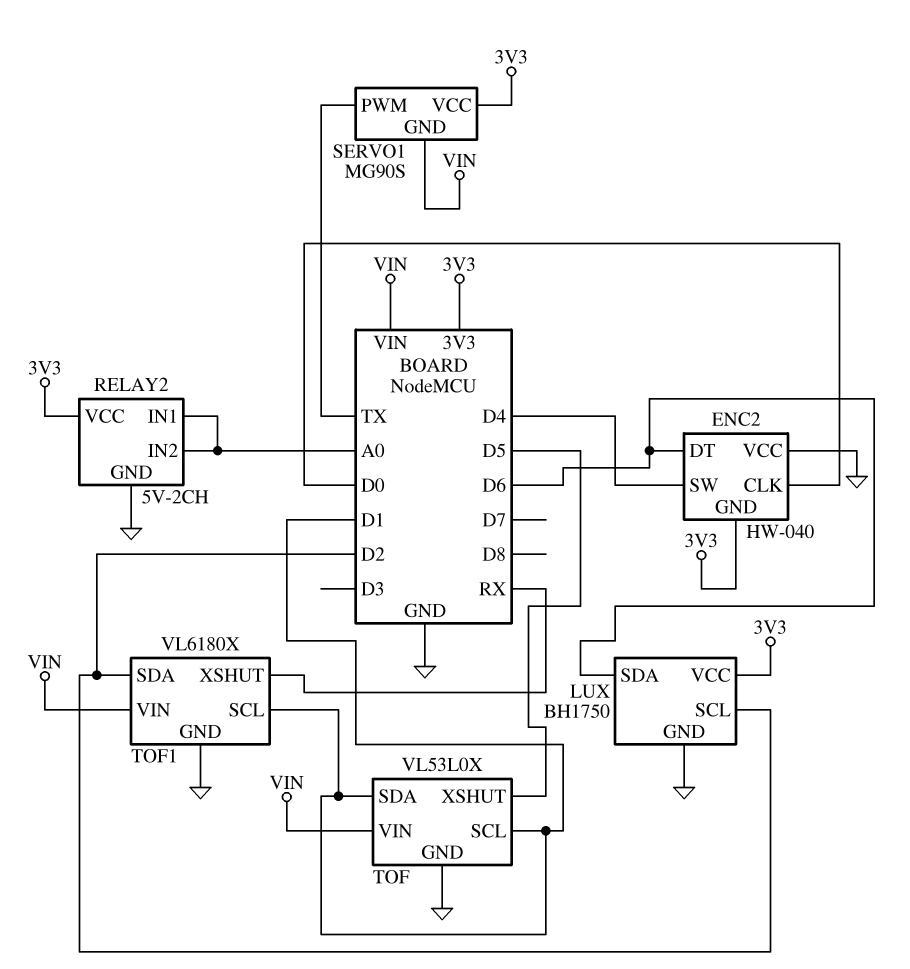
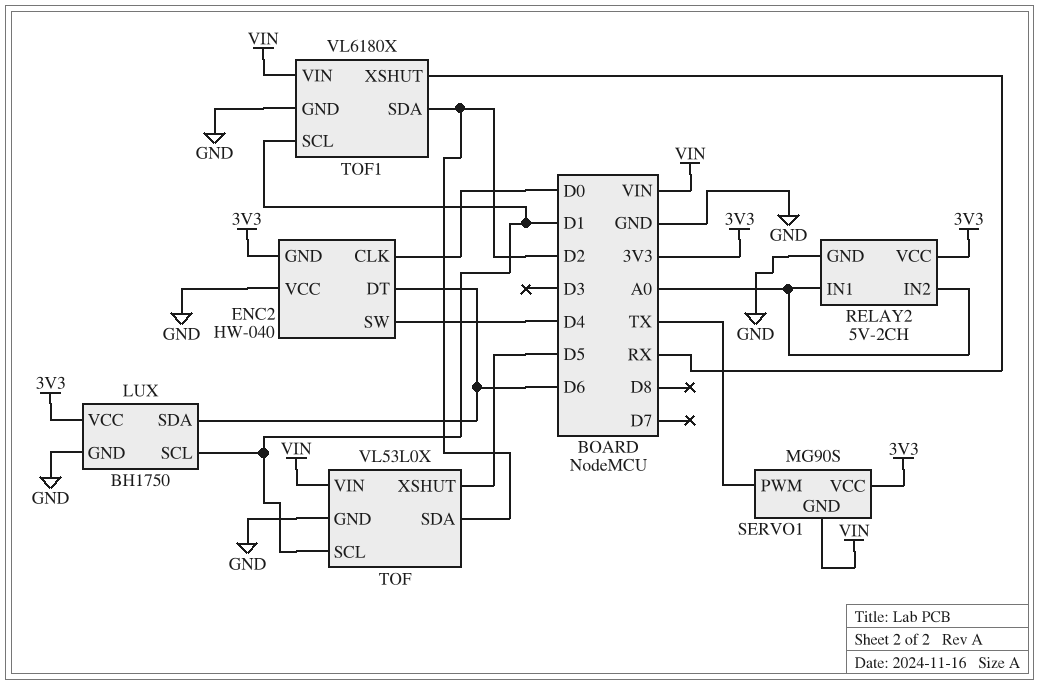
LUX pin SCL: D2 -> D1
TOF pin SDA: D1 -> D2

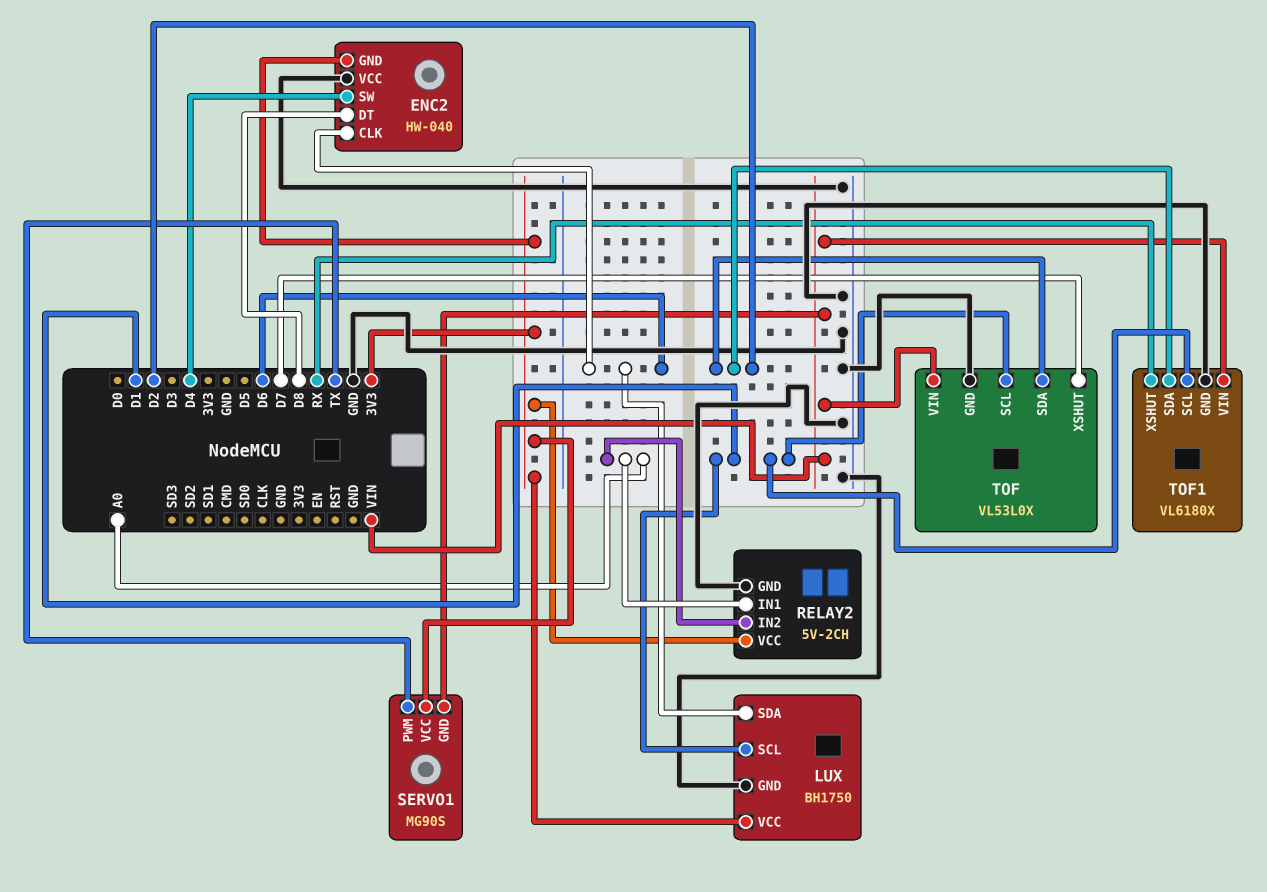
ENC2 pin CLK: D0 -> D6
ENC2 pin DT: D6 -> D8
TOF pin XSHUT: D5 -> D7

